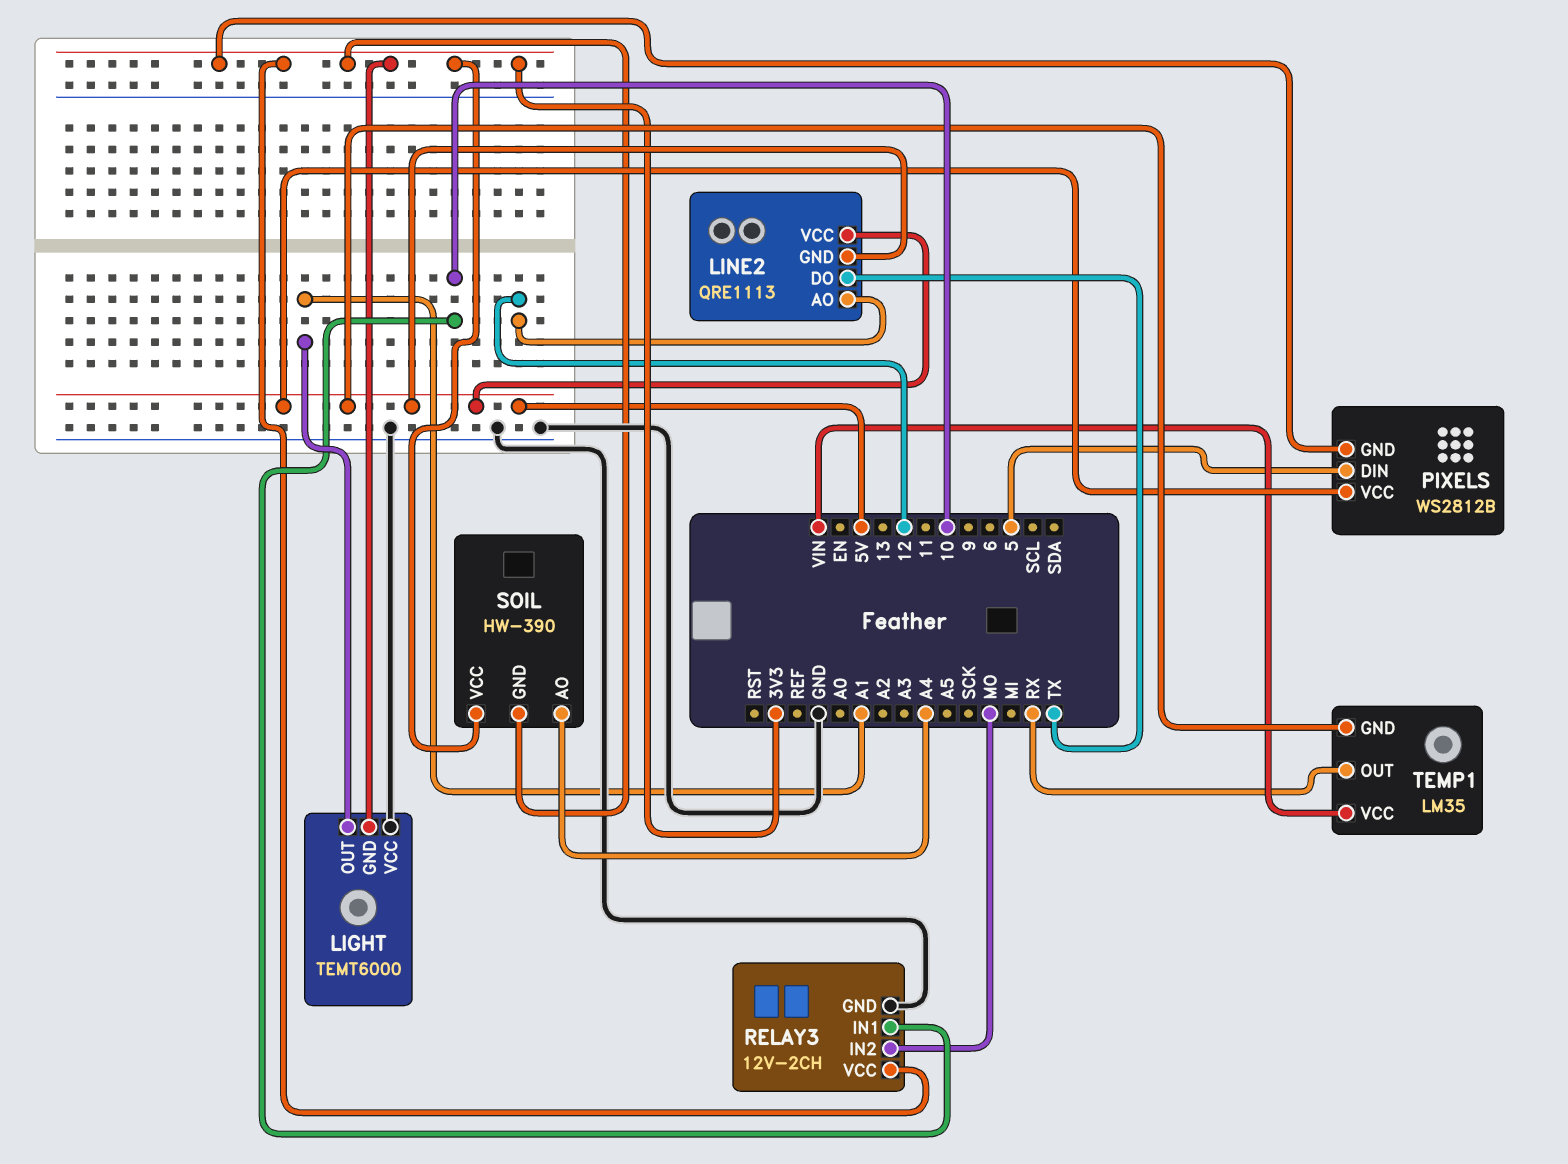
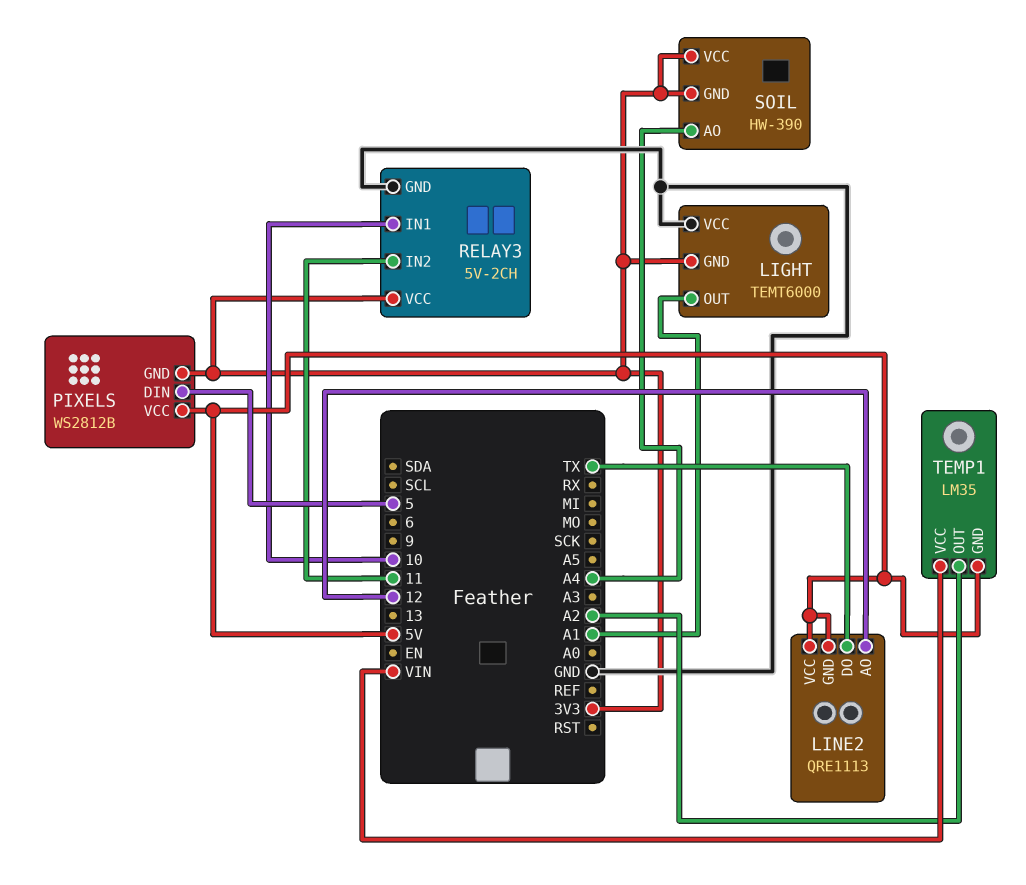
RELAY3: 12V-2CH -> 5V-2CH
RELAY3 pin IN2: MO -> 11
TEMP1 pin OUT: RX -> A2

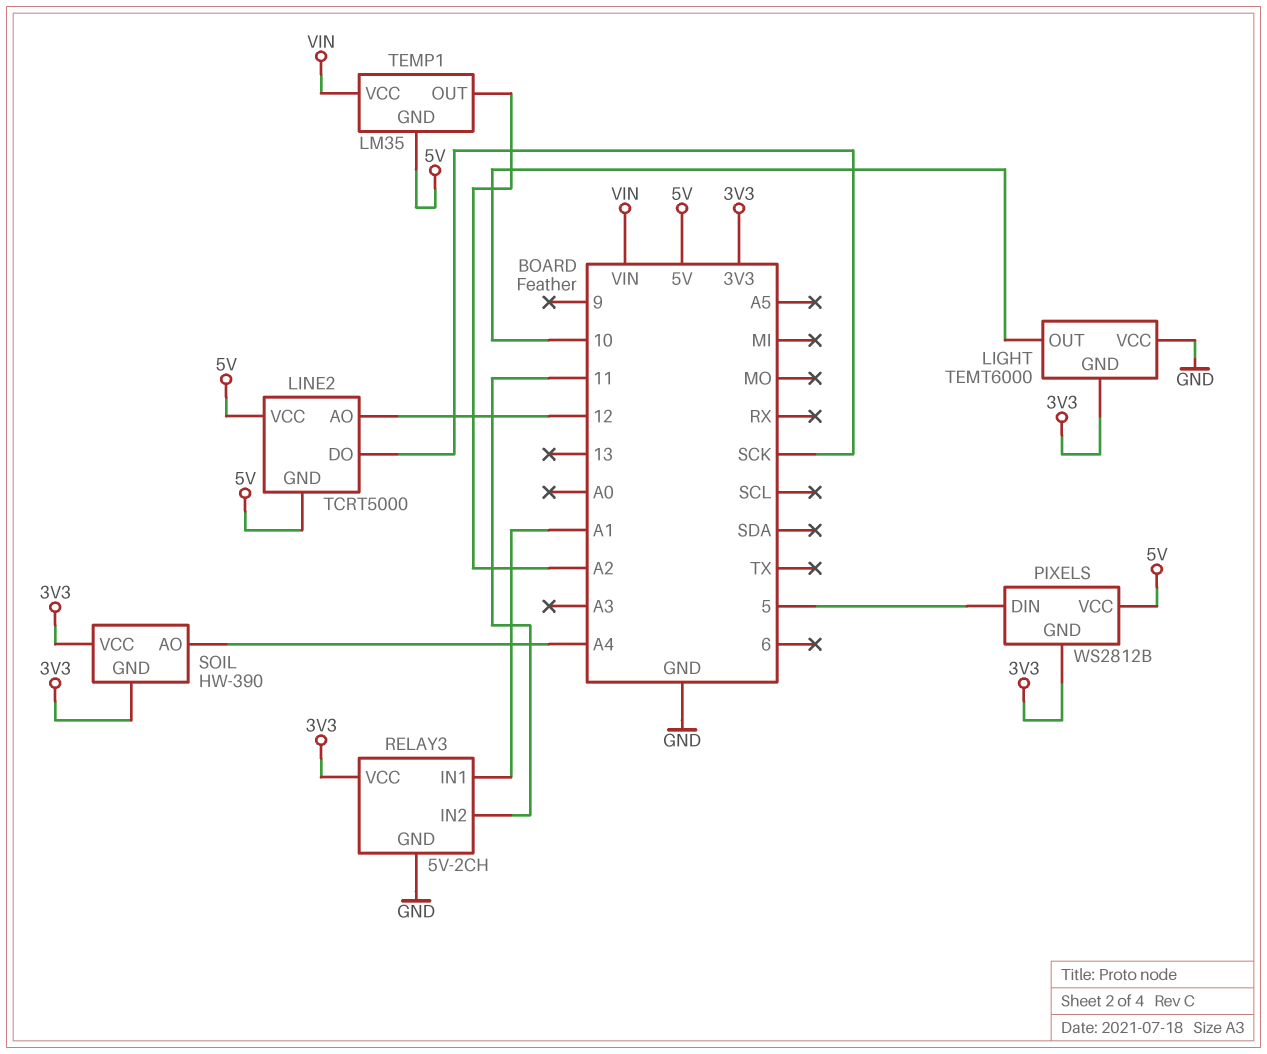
LIGHT pin OUT: A1 -> 10
LINE2: QRE1113 -> TCRT5000
LINE2 pin DO: TX -> SCK
RELAY3 pin IN1: 10 -> A1

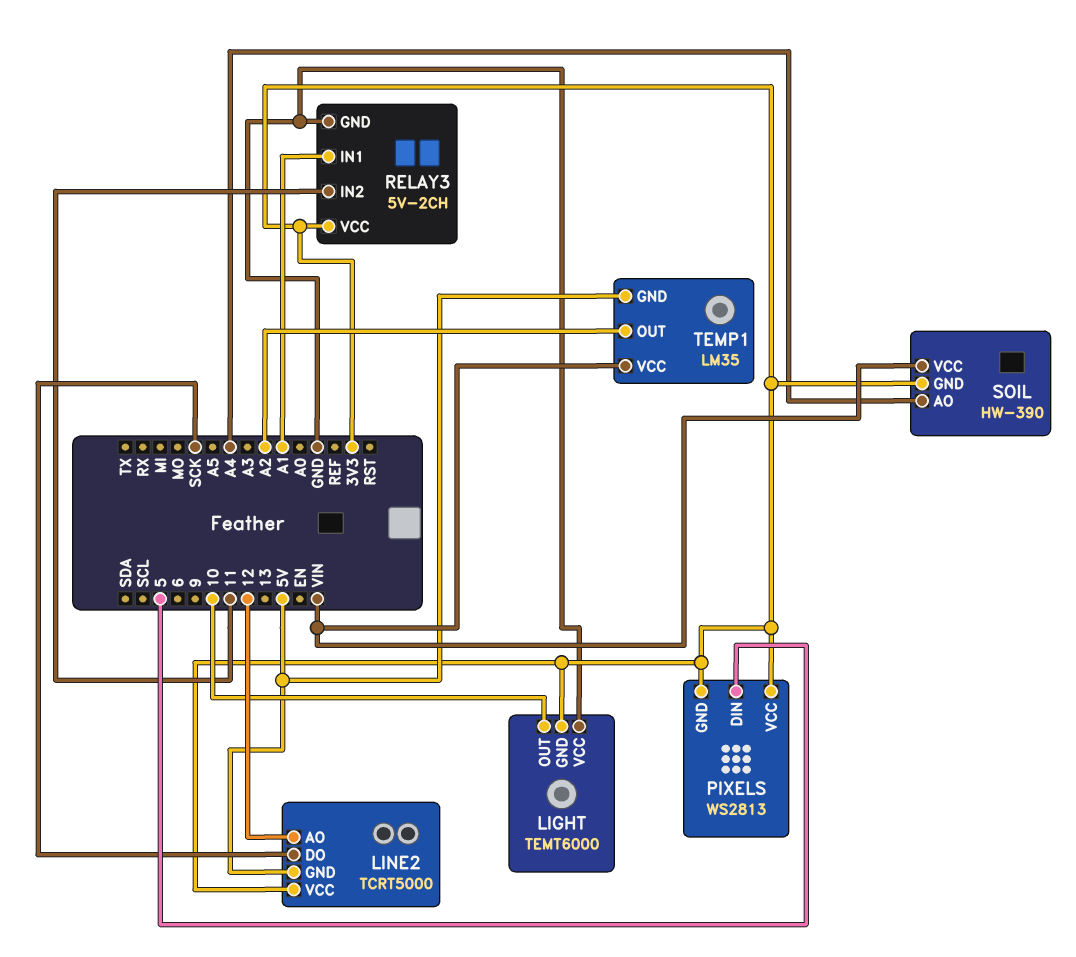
LINE2 pin VCC: 5V -> 3V3
PIXELS: WS2812B -> WS2813
PIXELS pin VCC: 5V -> 3V3
SOIL pin VCC: 3V3 -> VIN

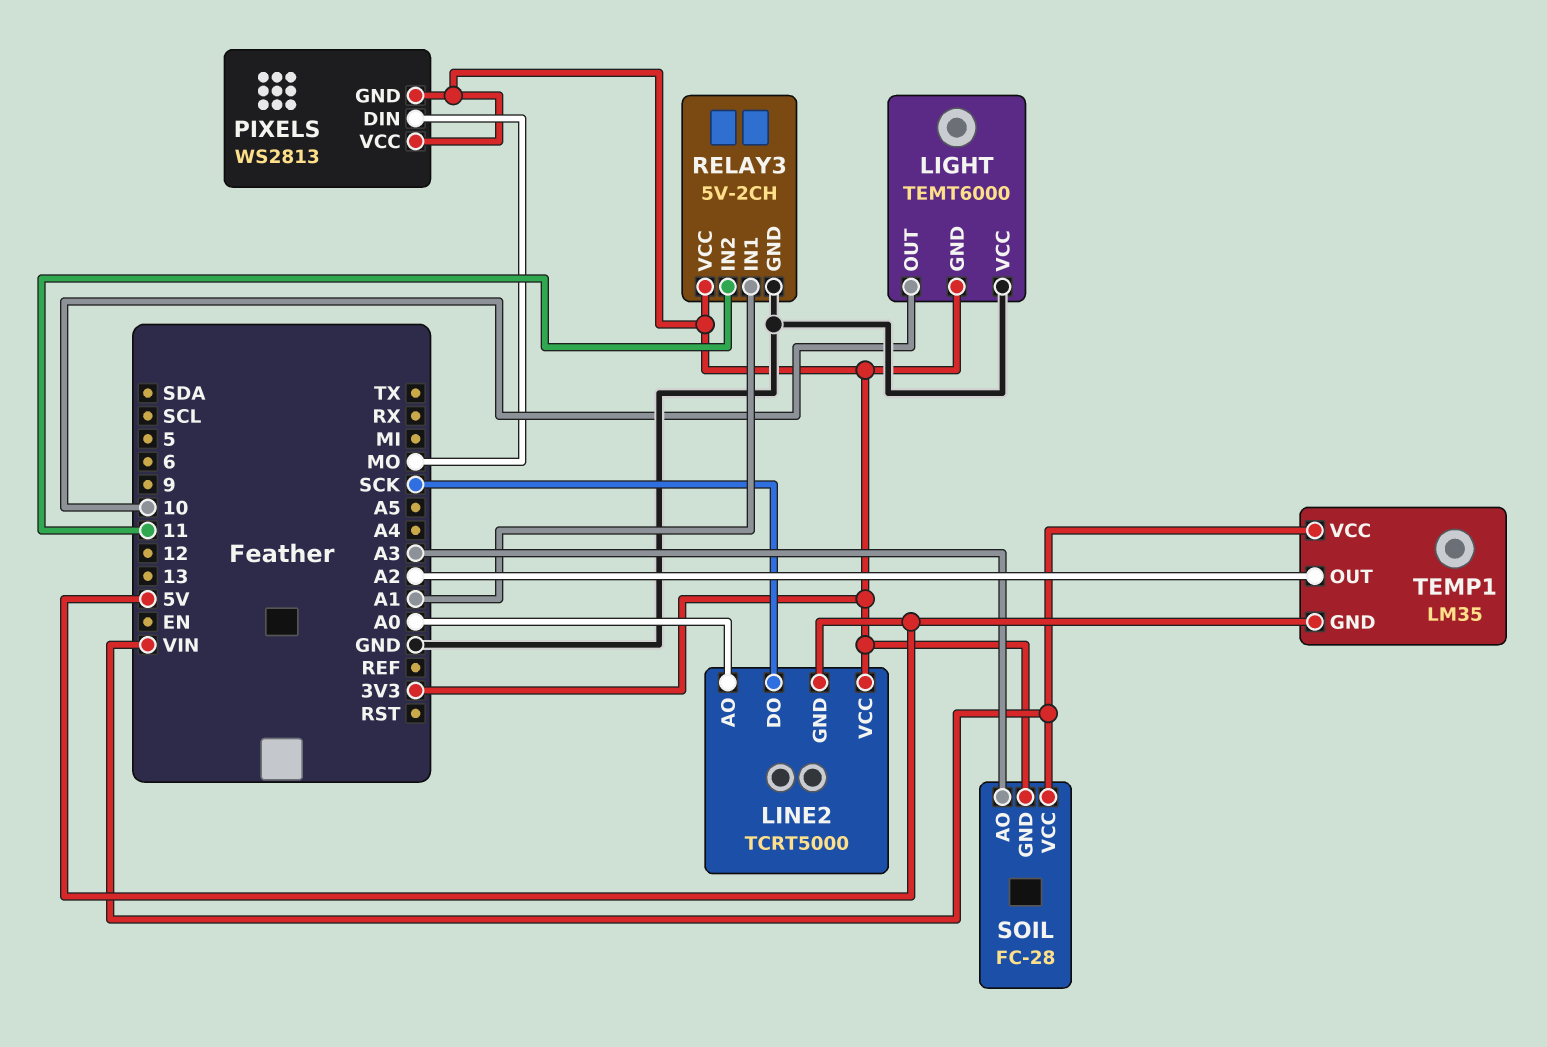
LINE2 pin AO: 12 -> A0
PIXELS pin DIN: 5 -> MO
SOIL: HW-390 -> FC-28
SOIL pin AO: A4 -> A3

